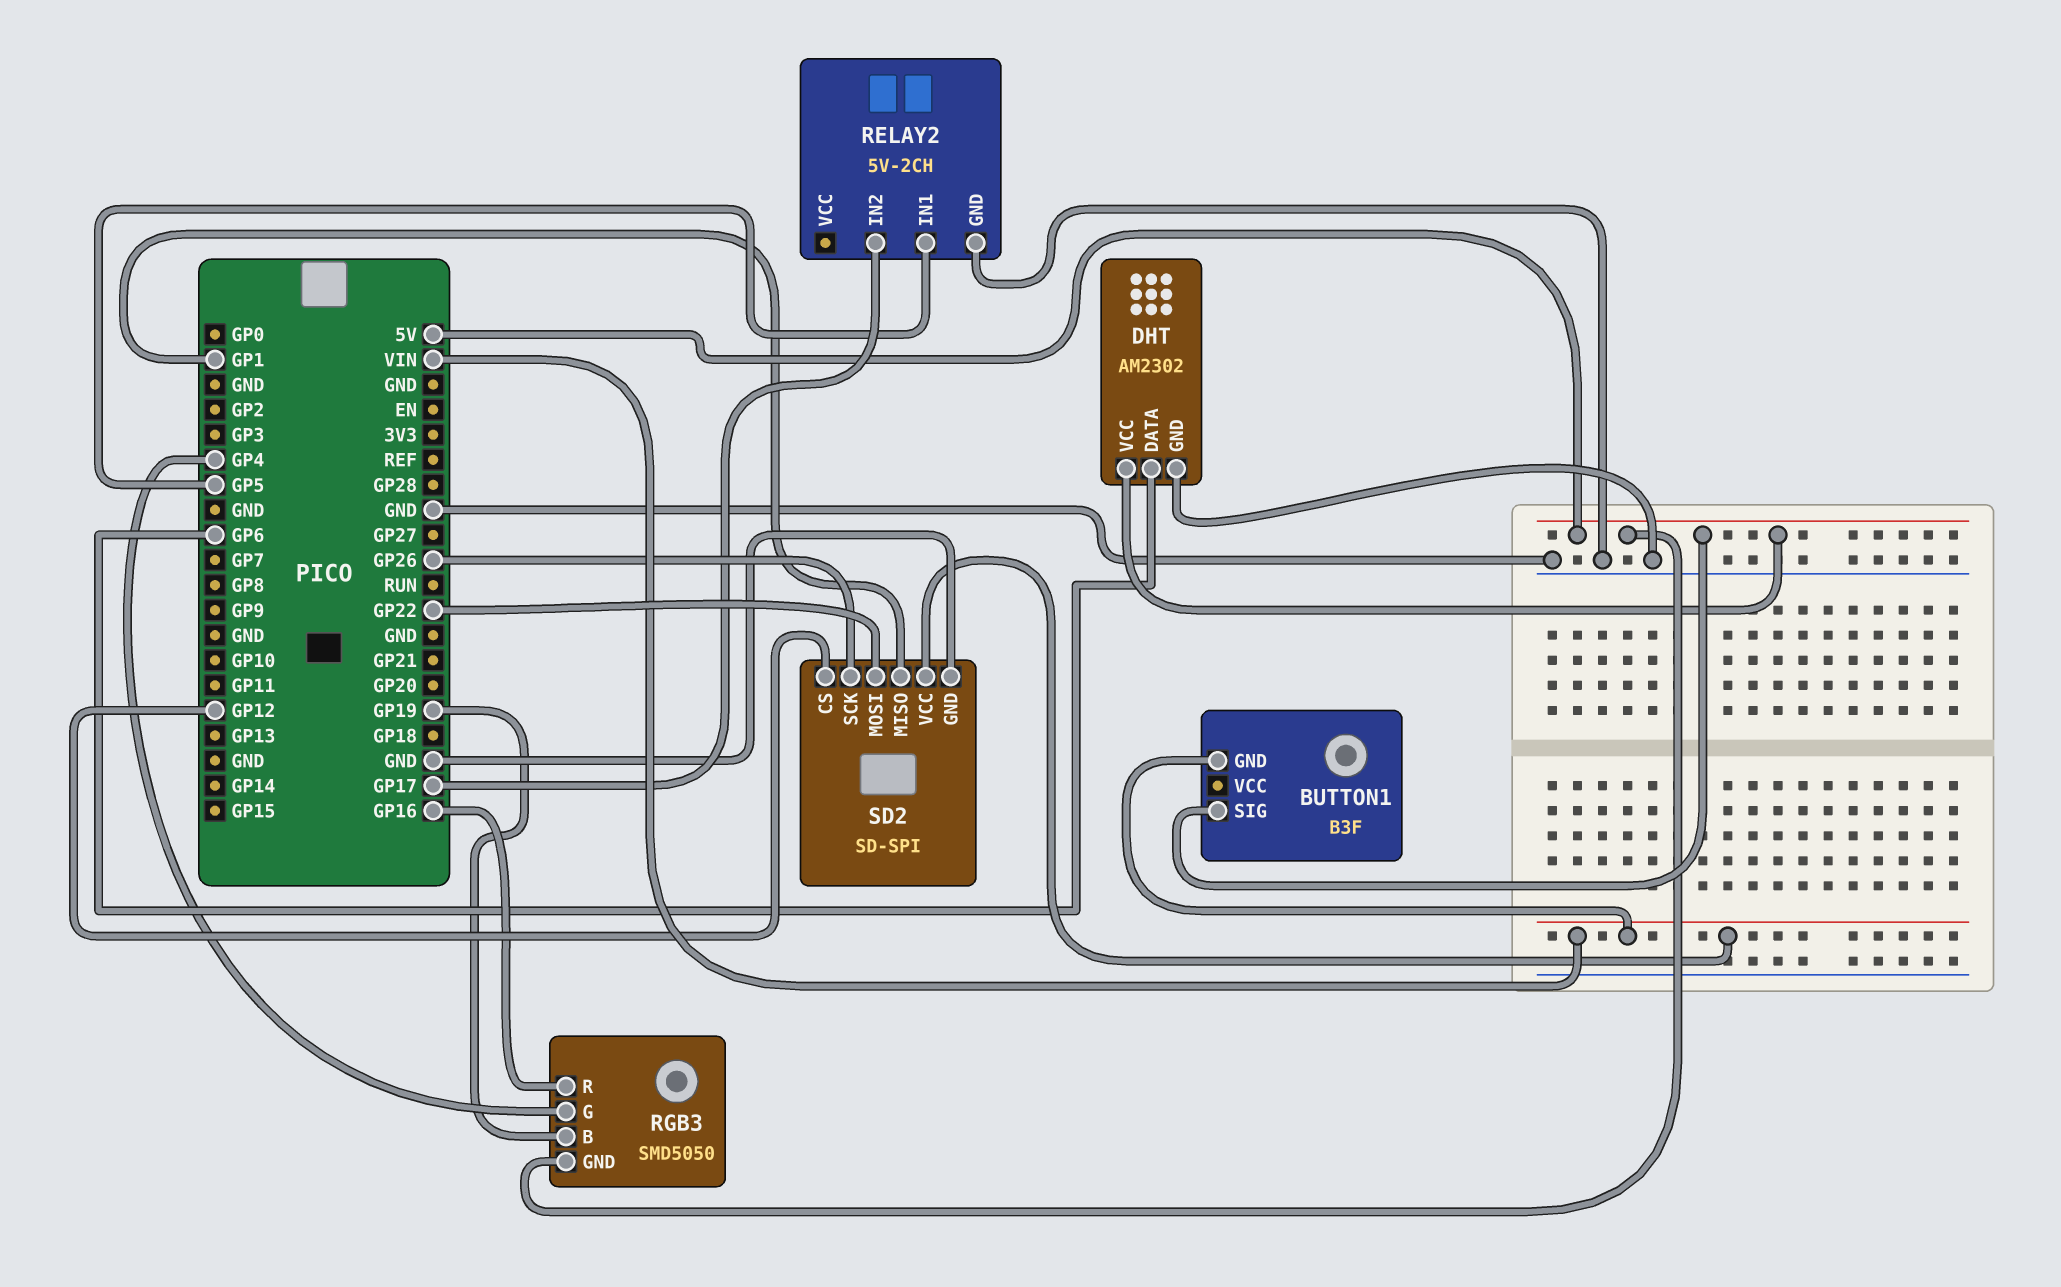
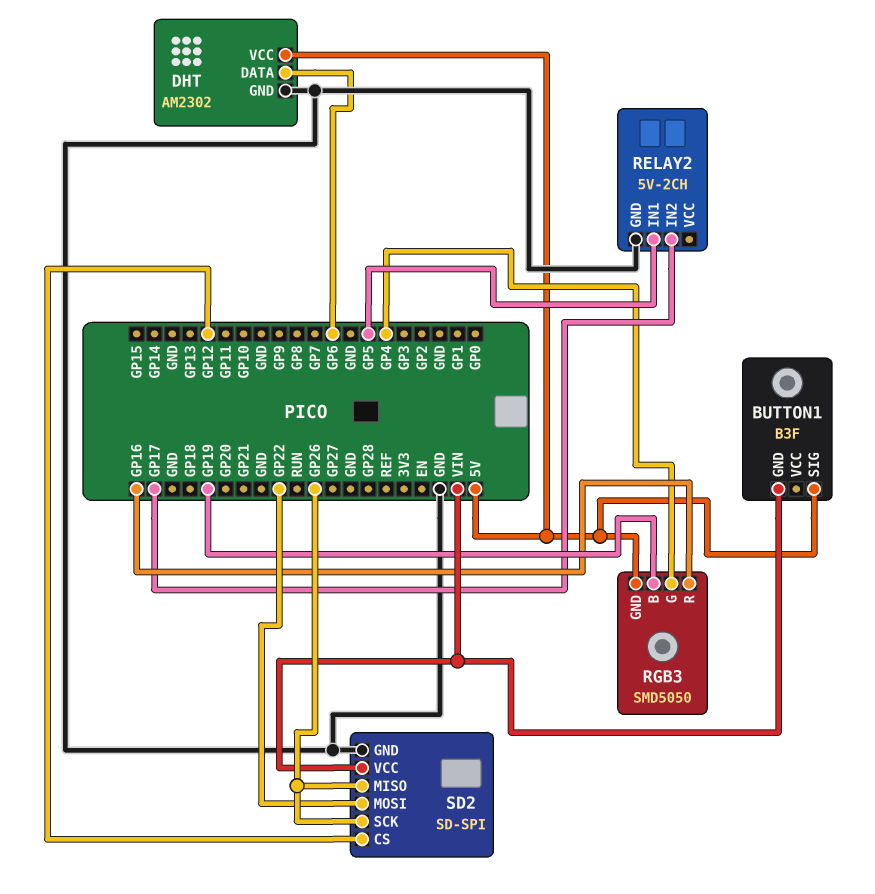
SD2 pin MISO: GP1 -> GP26

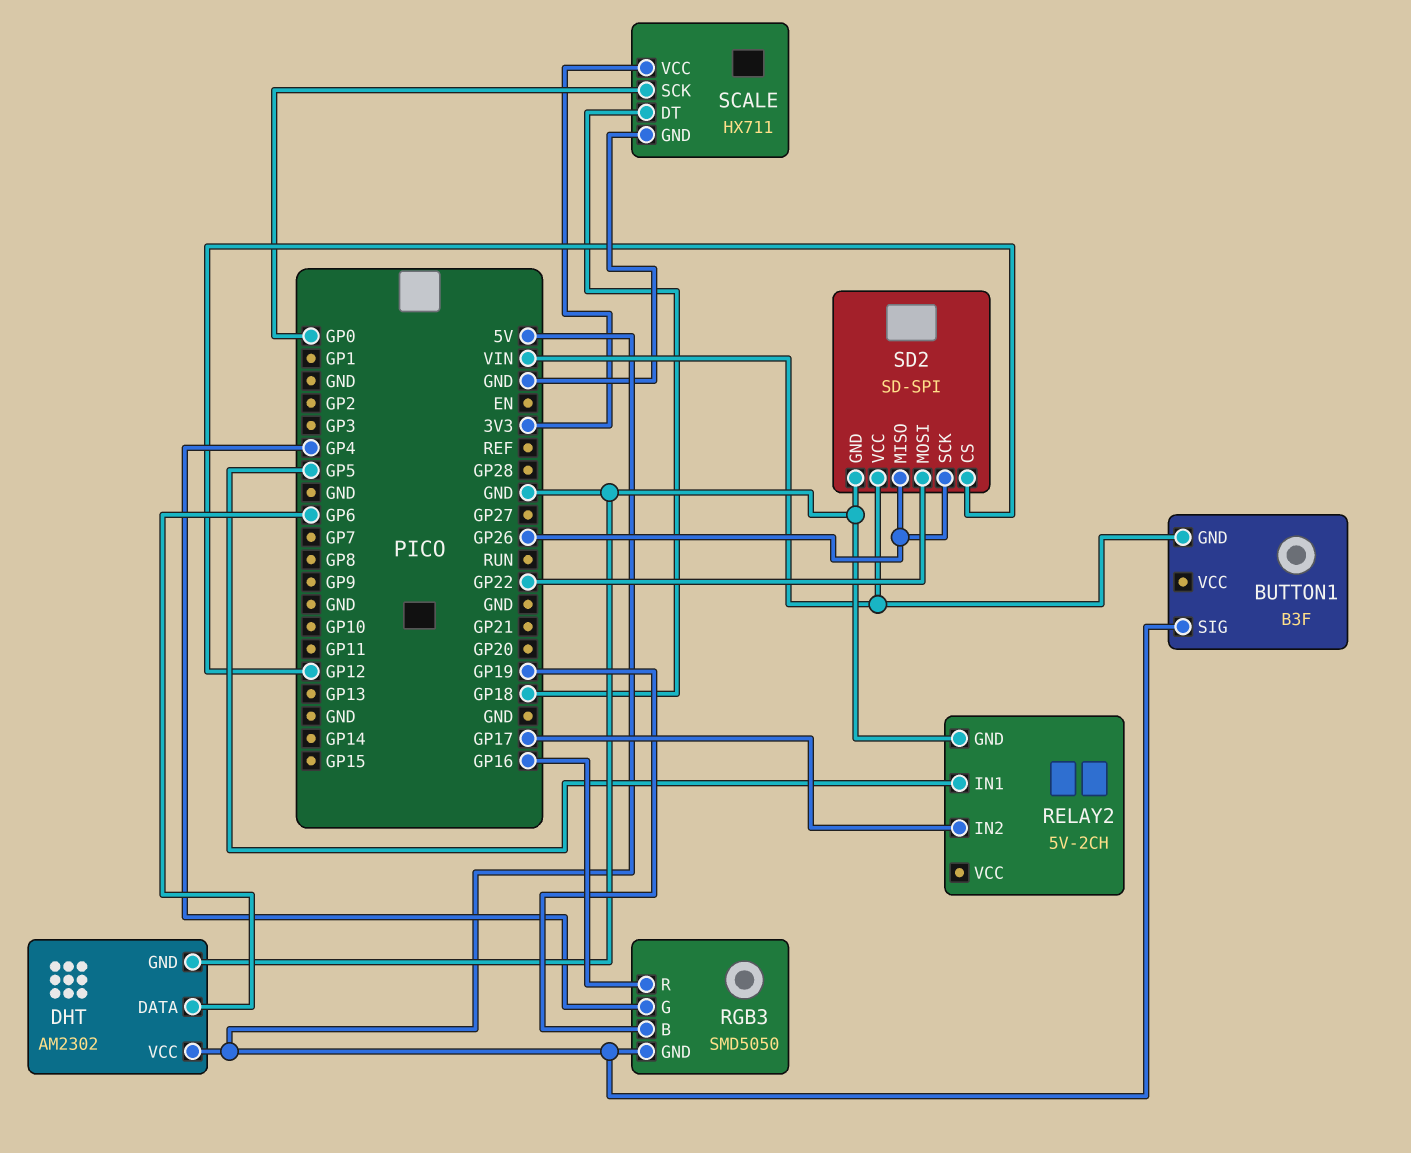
SCALE: none -> HX711
SCALE pin DT: none -> GP18
SCALE pin GND: none -> GND
SCALE pin SCK: none -> GP0
SCALE pin VCC: none -> 3V3

